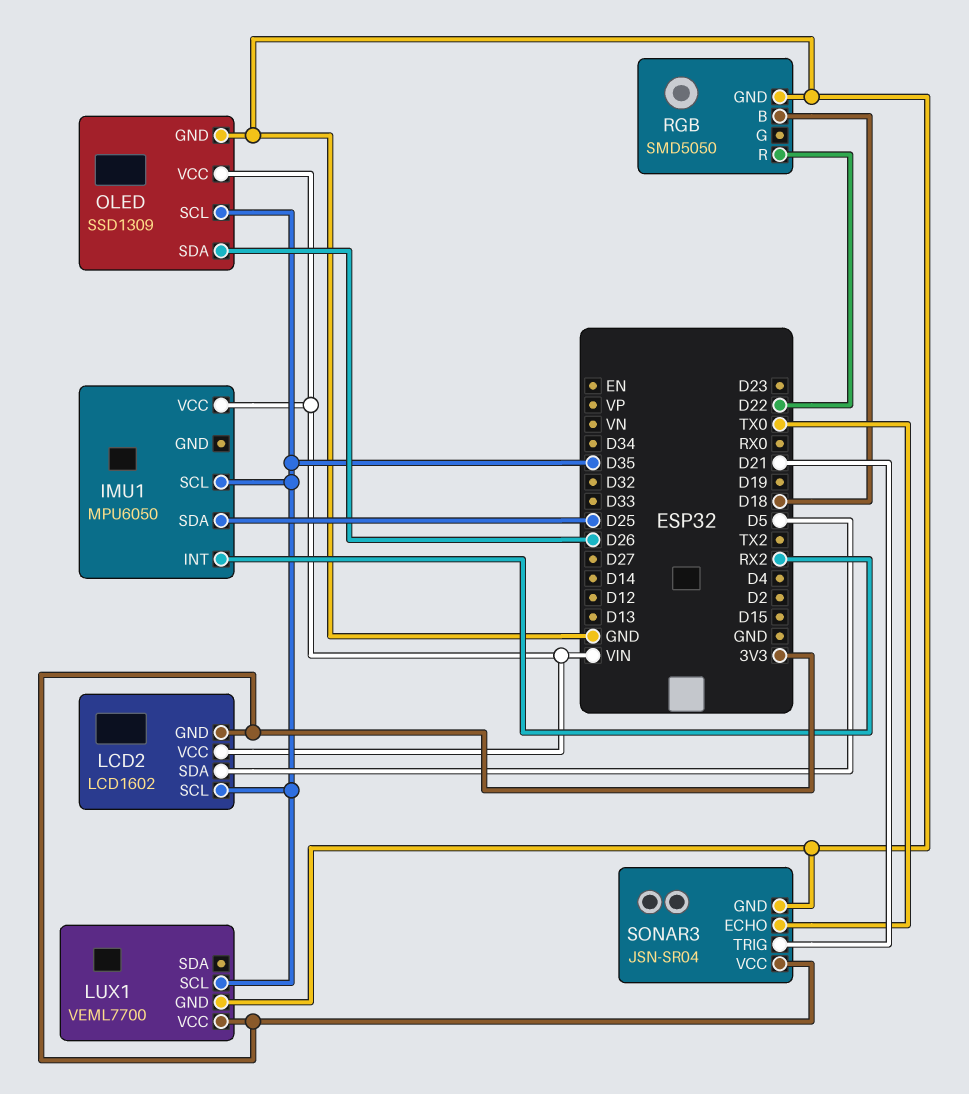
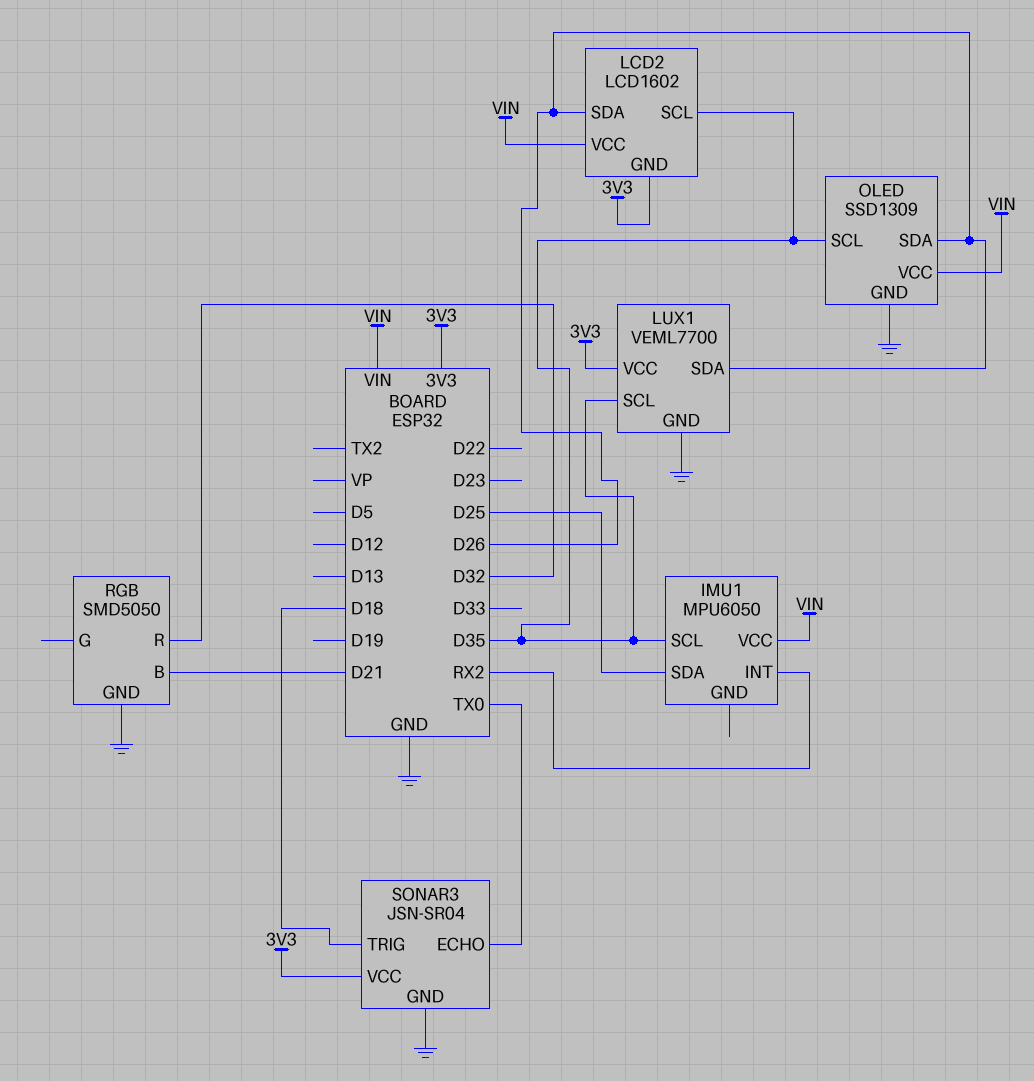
LCD2 pin SDA: D5 -> D26
LUX1 pin SDA: none -> D26
RGB pin B: D18 -> D21
RGB pin R: D22 -> D32
SONAR3 pin TRIG: D21 -> D18

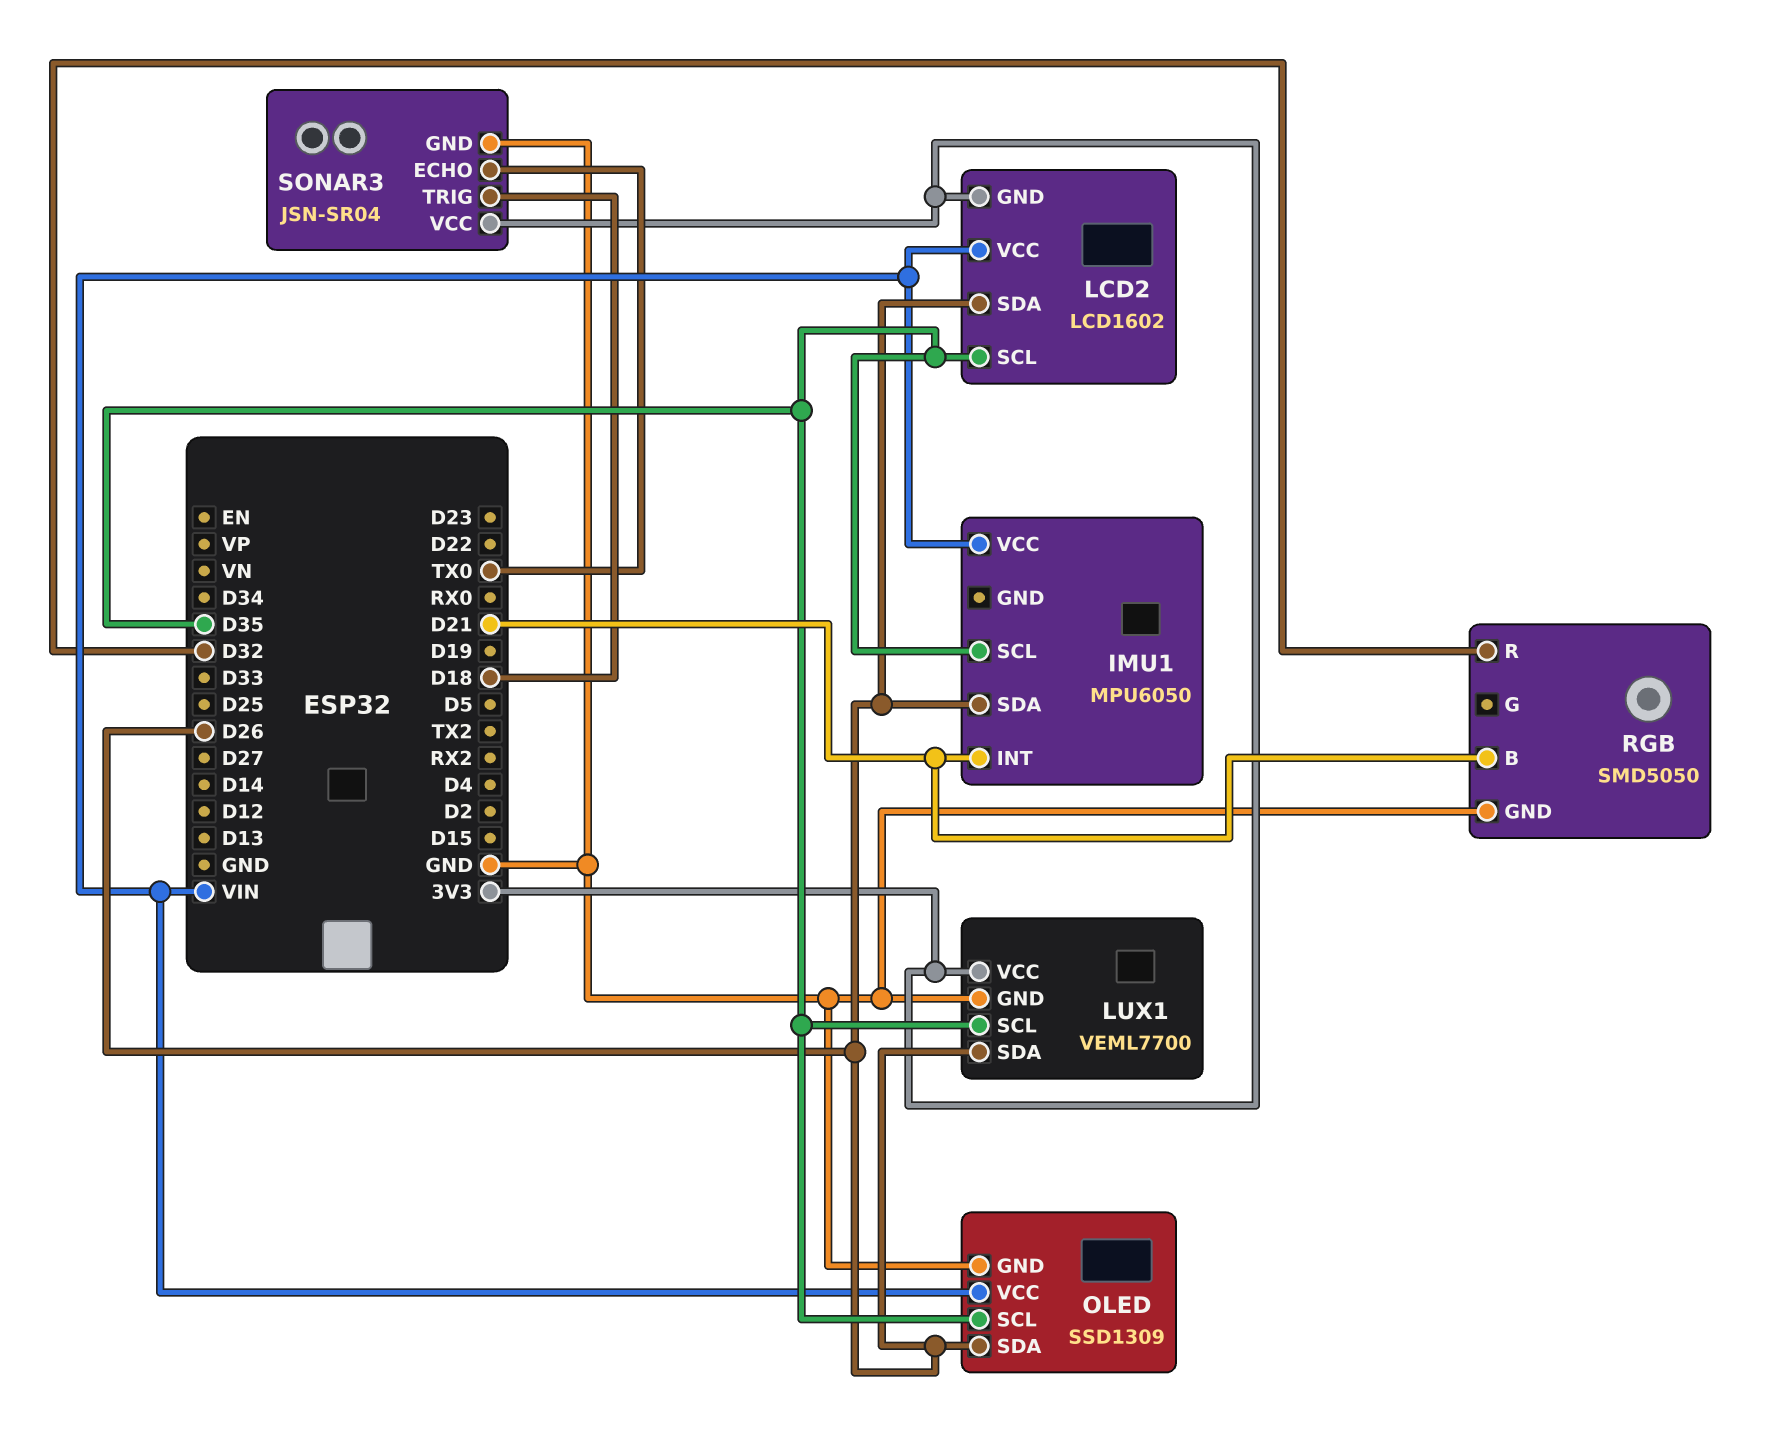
IMU1 pin INT: RX2 -> D21
IMU1 pin SDA: D25 -> D26

